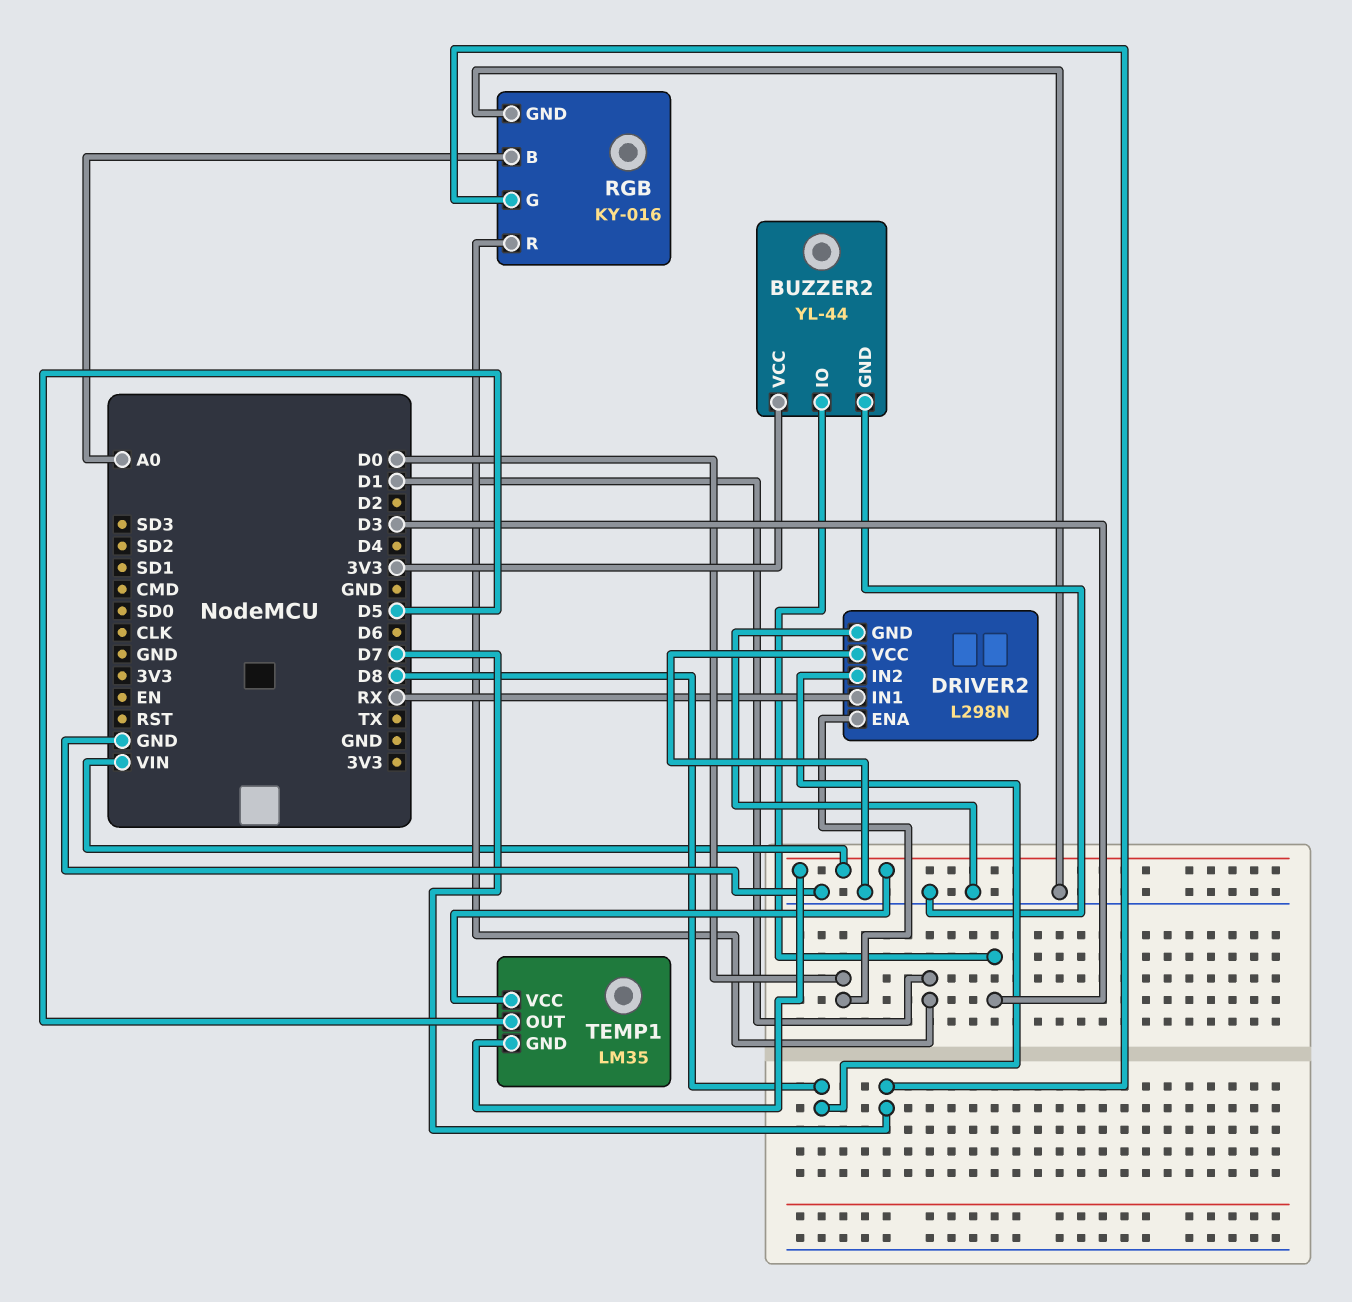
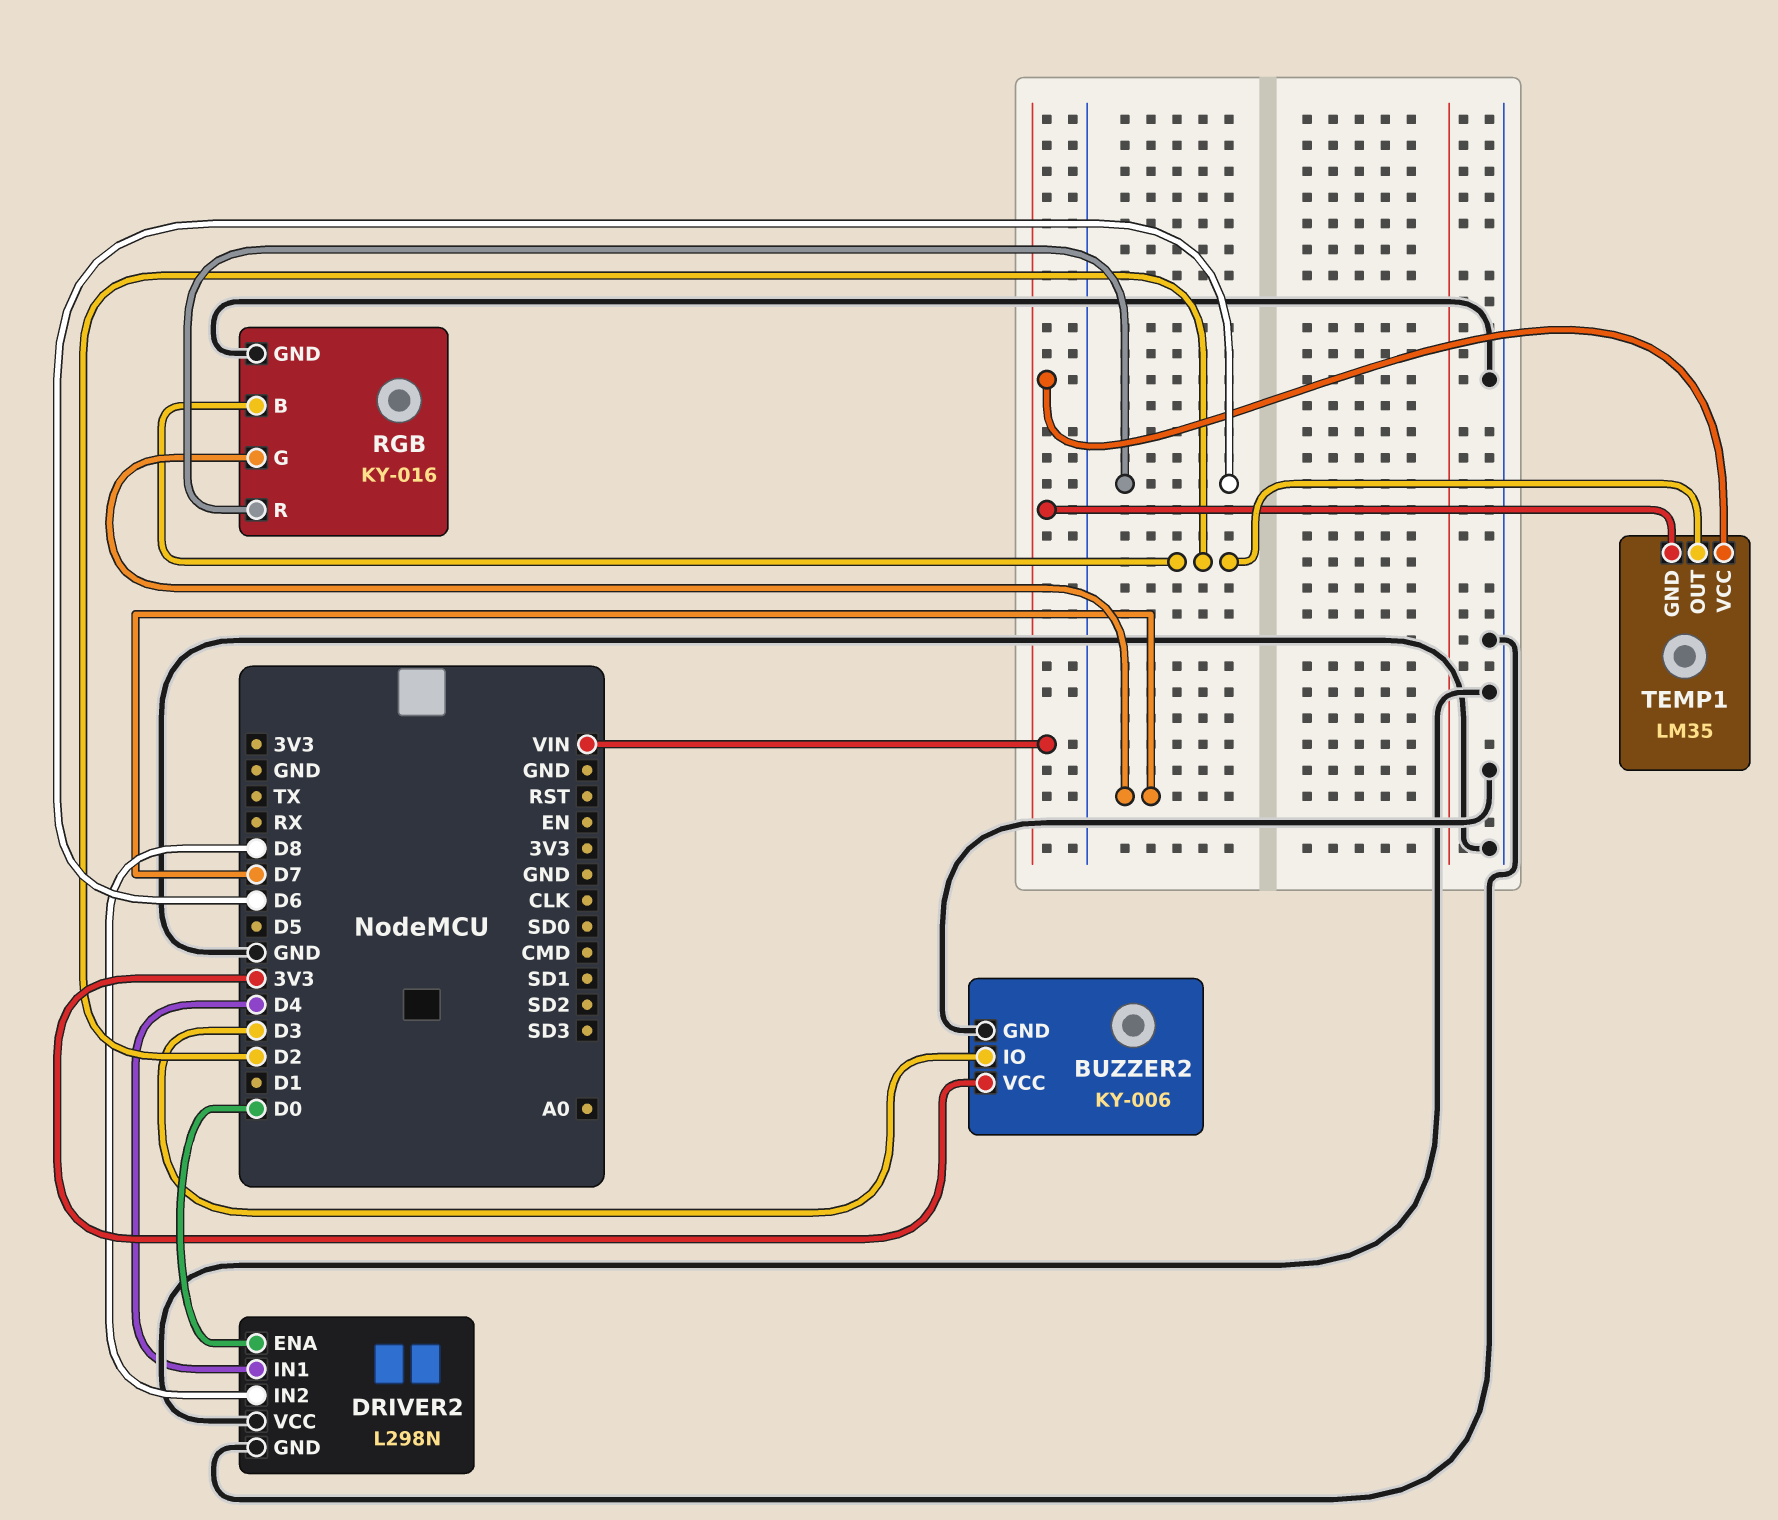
BUZZER2: YL-44 -> KY-006
DRIVER2 pin IN1: RX -> D4
RGB pin B: A0 -> D2
RGB pin R: D1 -> D6
TEMP1 pin OUT: D5 -> D2

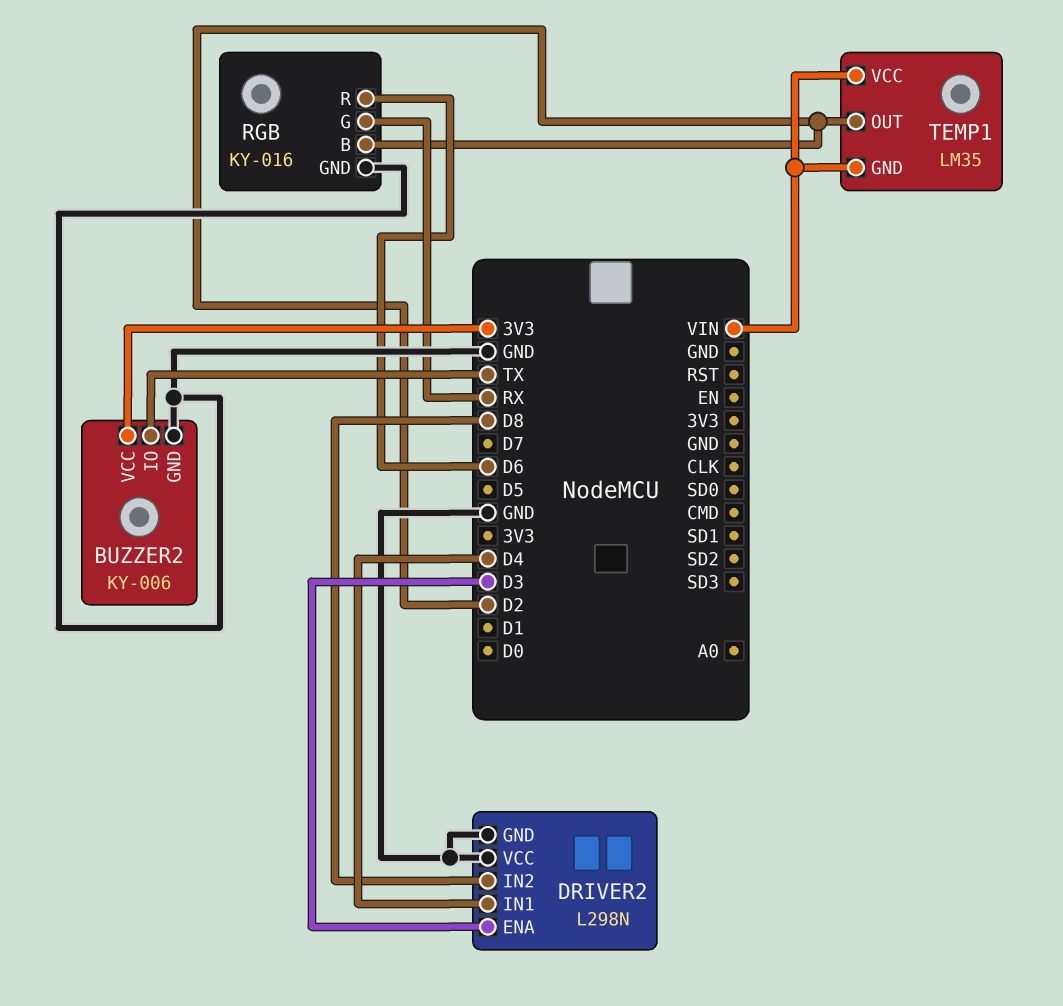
BUZZER2 pin IO: D3 -> TX
DRIVER2 pin ENA: D0 -> D3
RGB pin G: D7 -> RX

